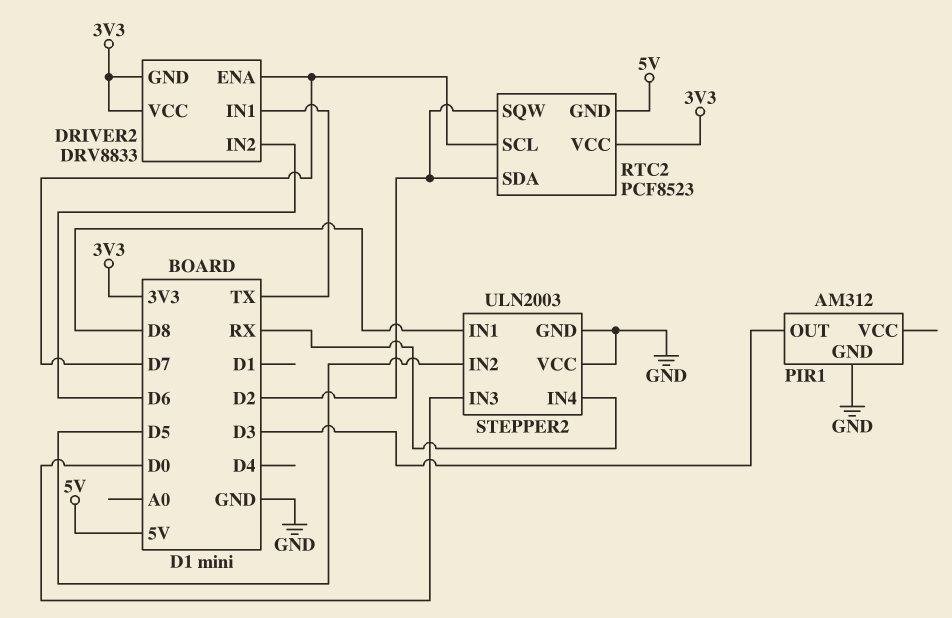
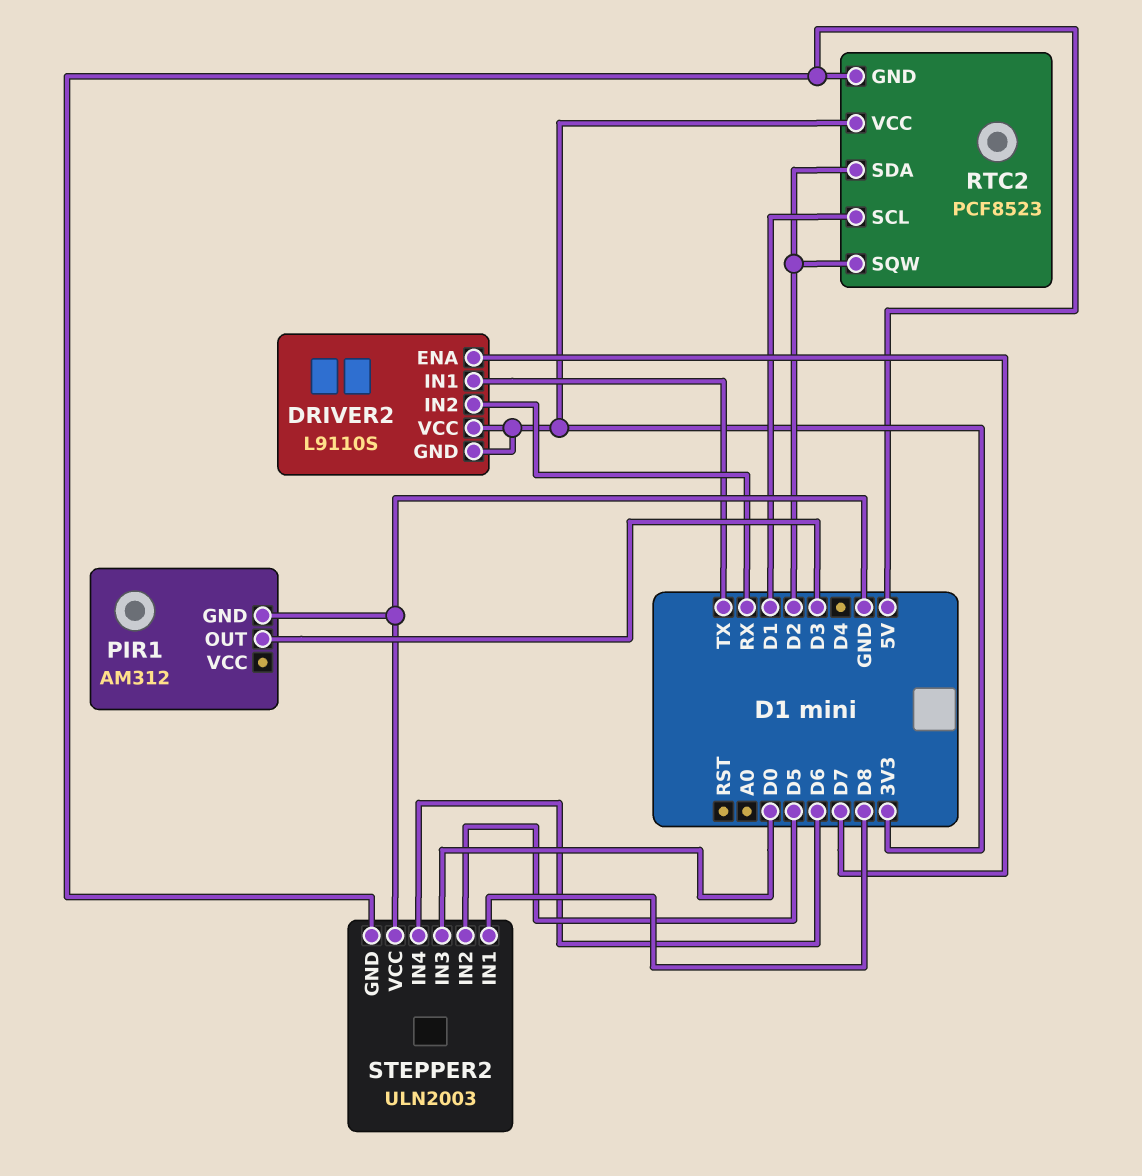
DRIVER2: DRV8833 -> L9110S
DRIVER2 pin IN2: D6 -> RX
RTC2 pin SCL: D7 -> D1
STEPPER2 pin GND: GND -> 5V
STEPPER2 pin IN4: RX -> D6

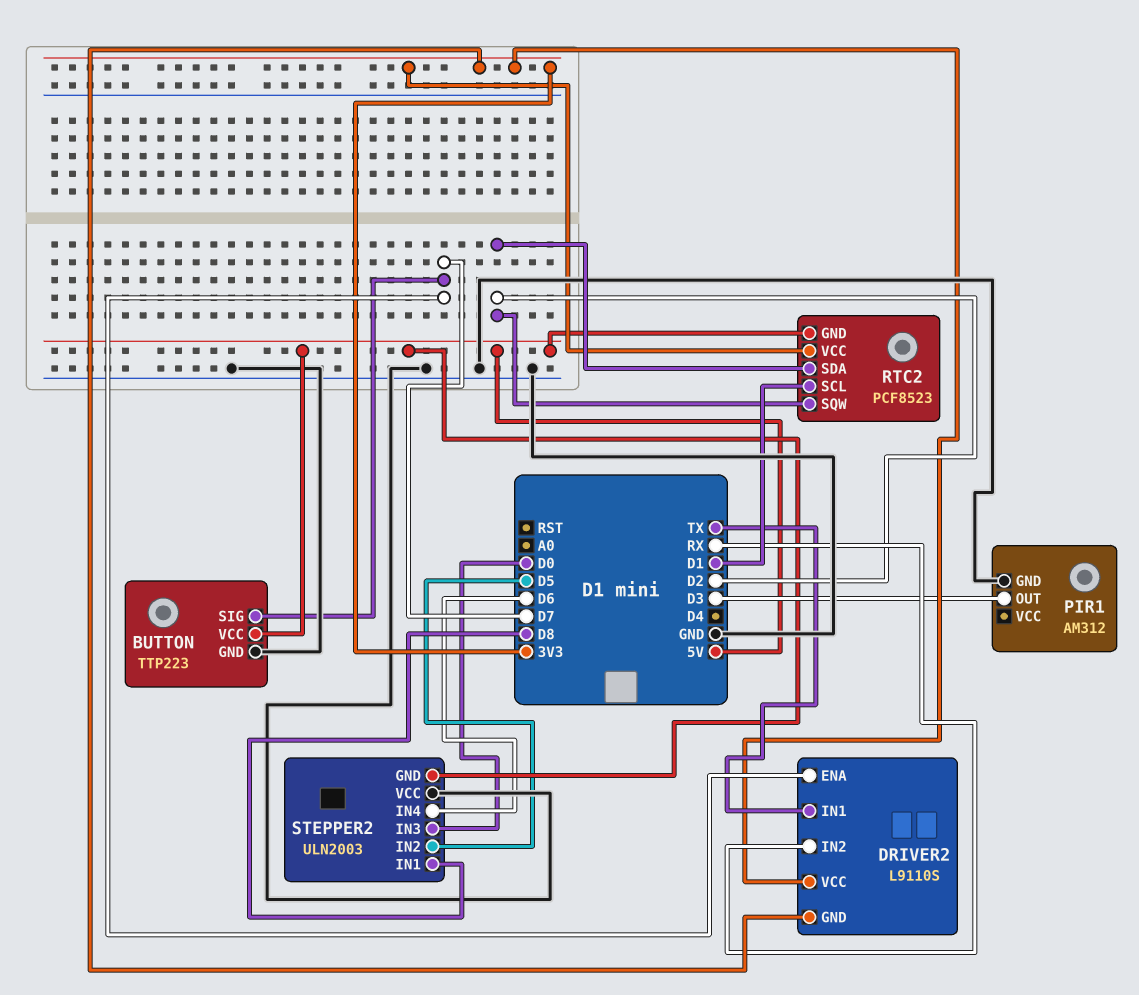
BUTTON: none -> TTP223
BUTTON pin GND: none -> GND
BUTTON pin SIG: none -> D7
BUTTON pin VCC: none -> 5V

